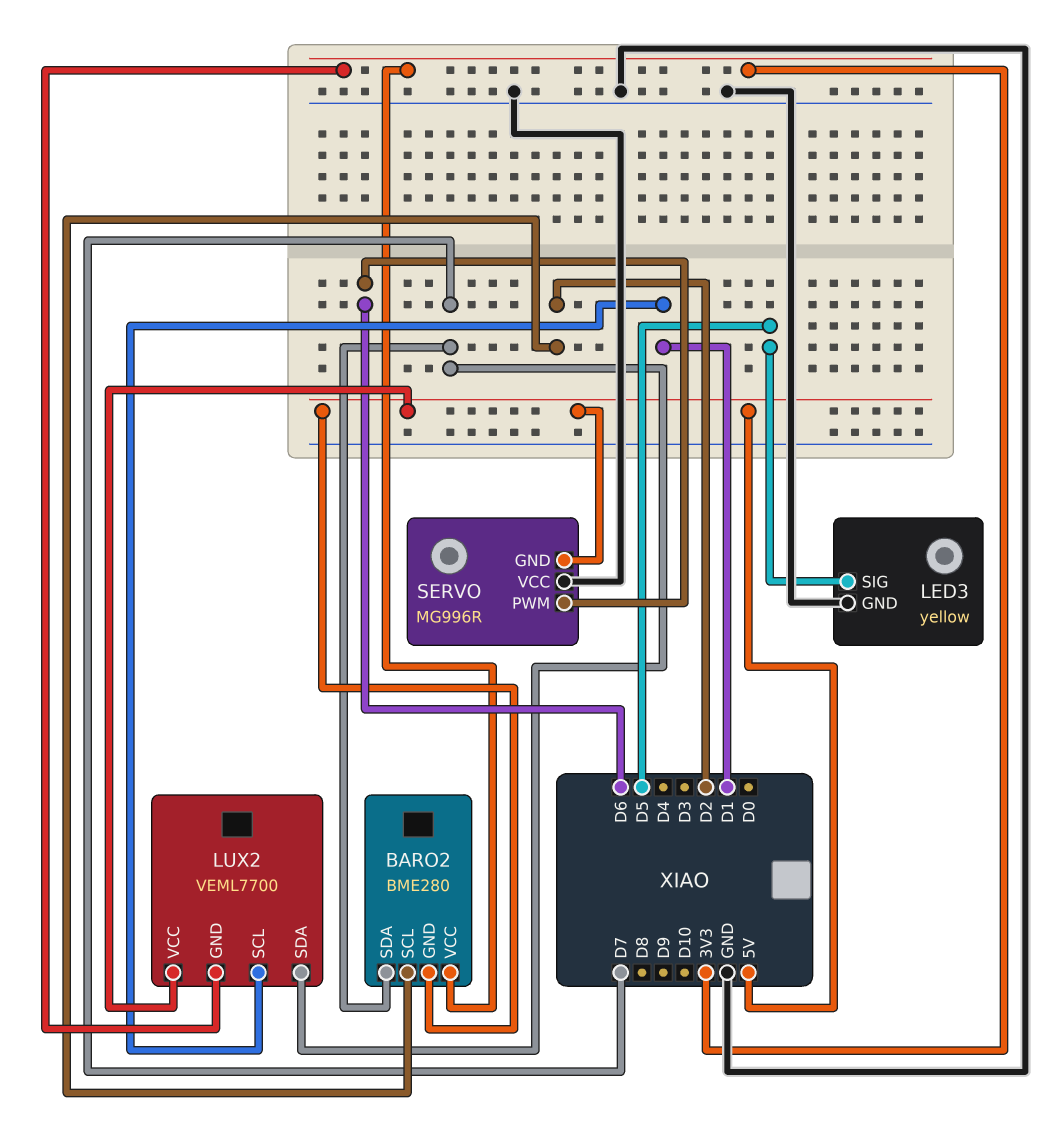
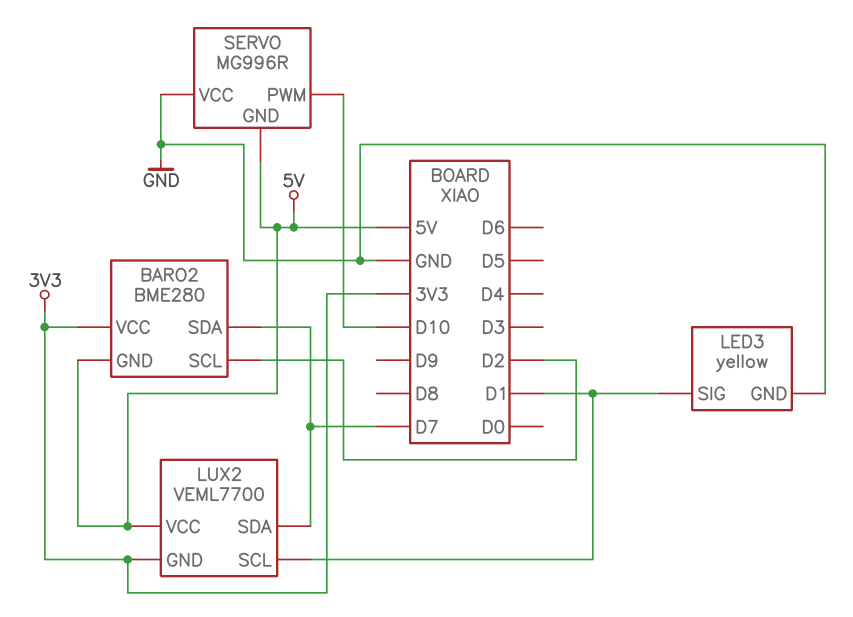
LED3 pin SIG: D5 -> D1
SERVO pin PWM: D6 -> D10

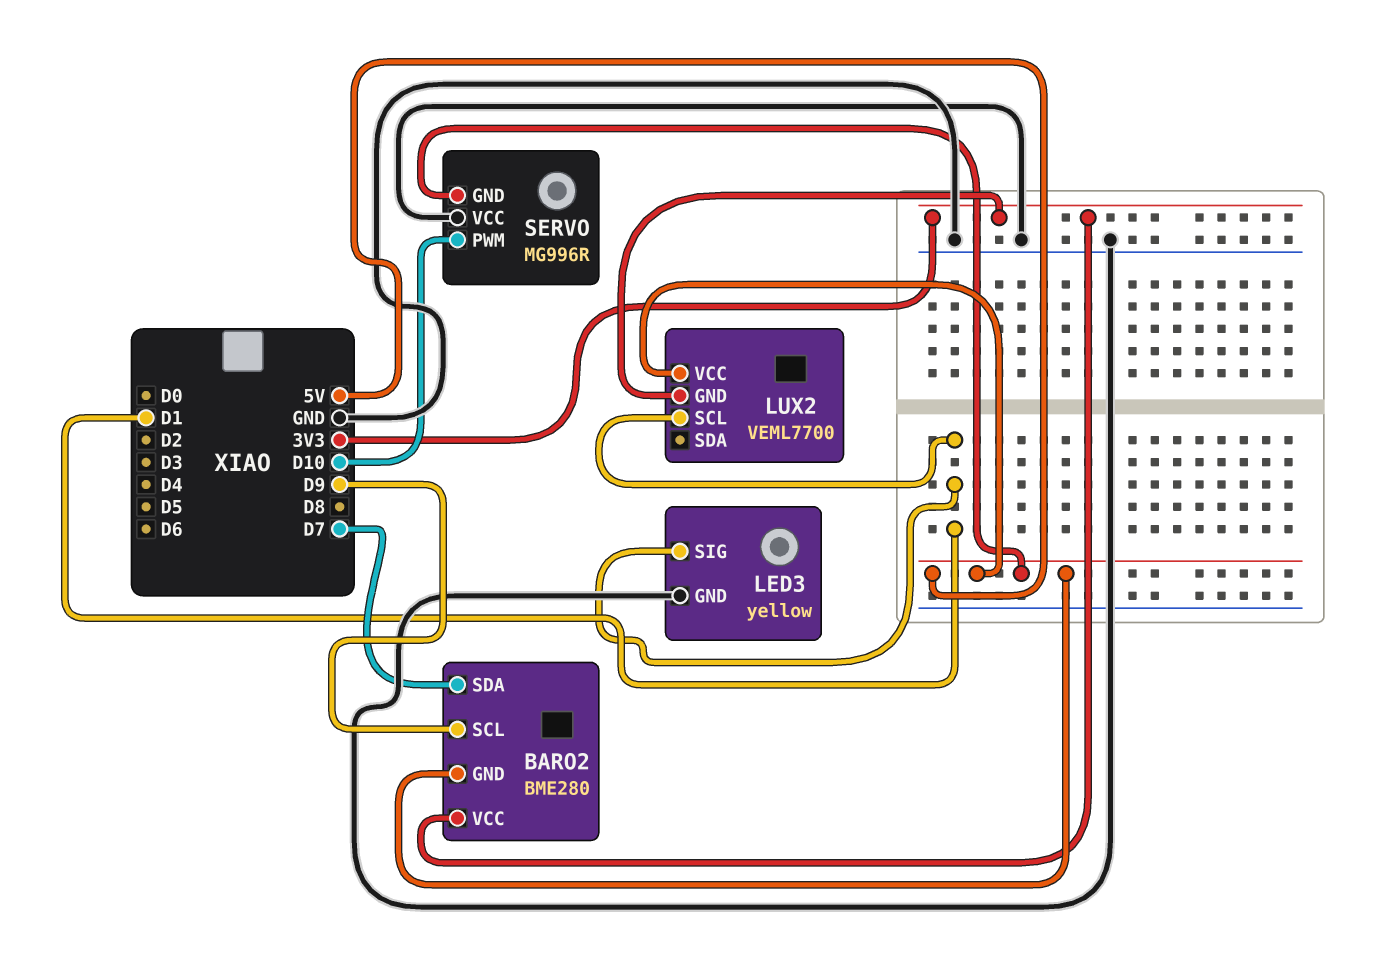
BARO2 pin SCL: D2 -> D9
LUX2 pin SDA: D7 -> none

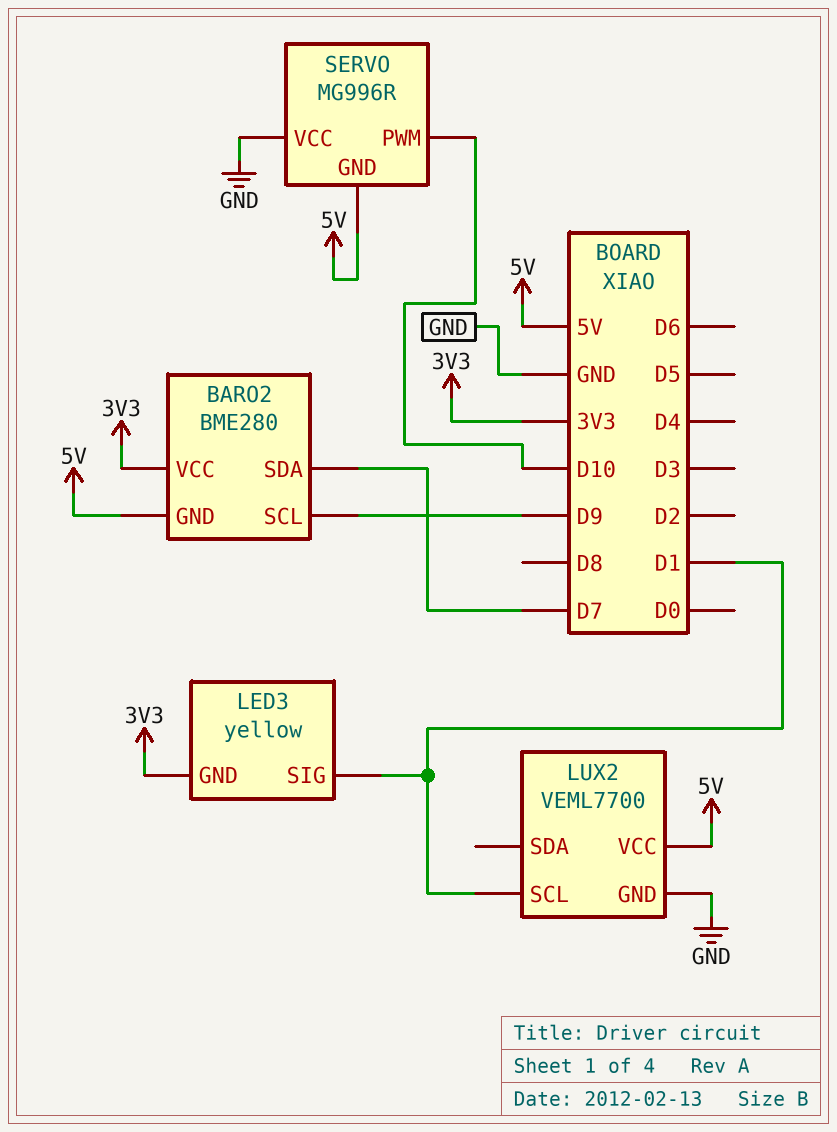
LED3 pin GND: GND -> 3V3
LUX2 pin GND: 3V3 -> GND

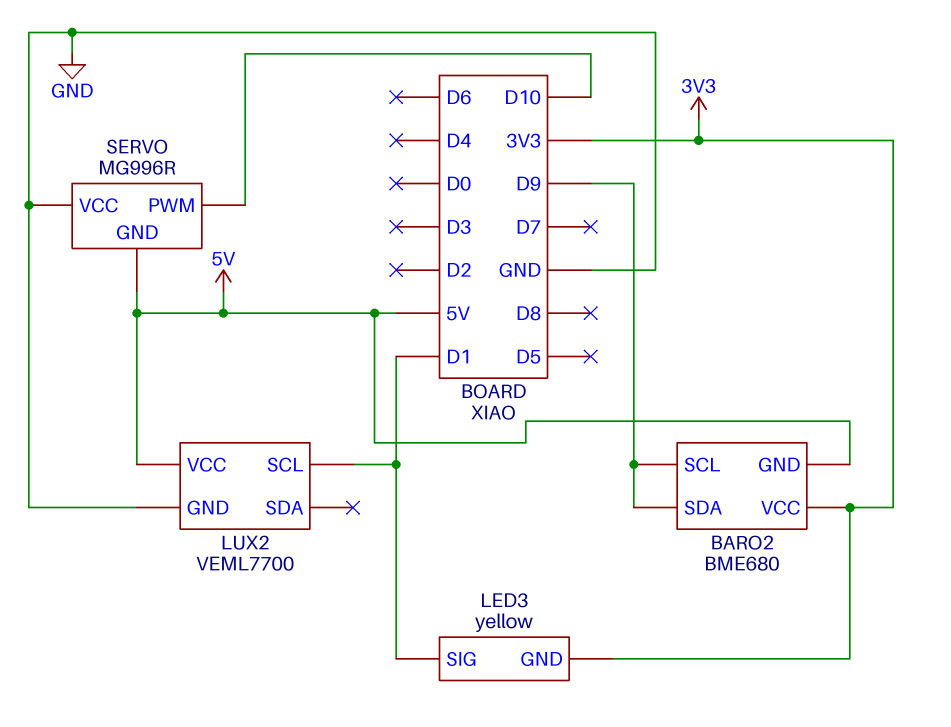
BARO2: BME280 -> BME680
BARO2 pin SDA: D7 -> D9

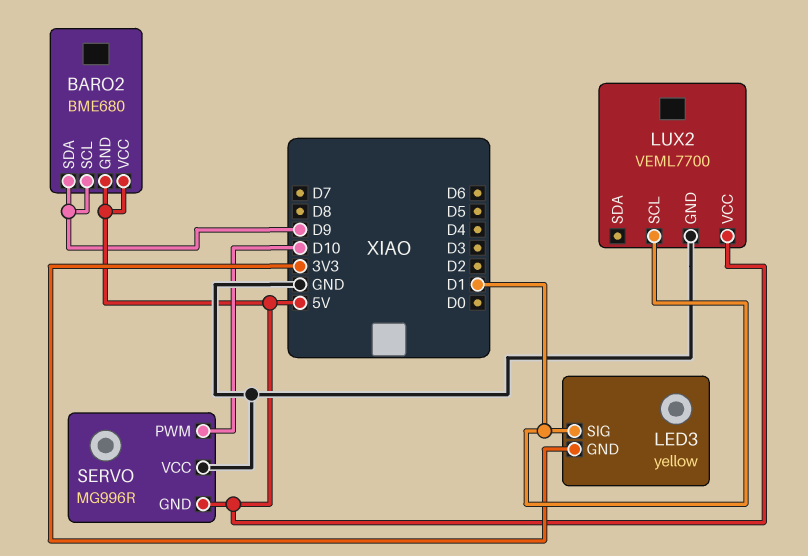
BARO2 pin VCC: 3V3 -> 5V

